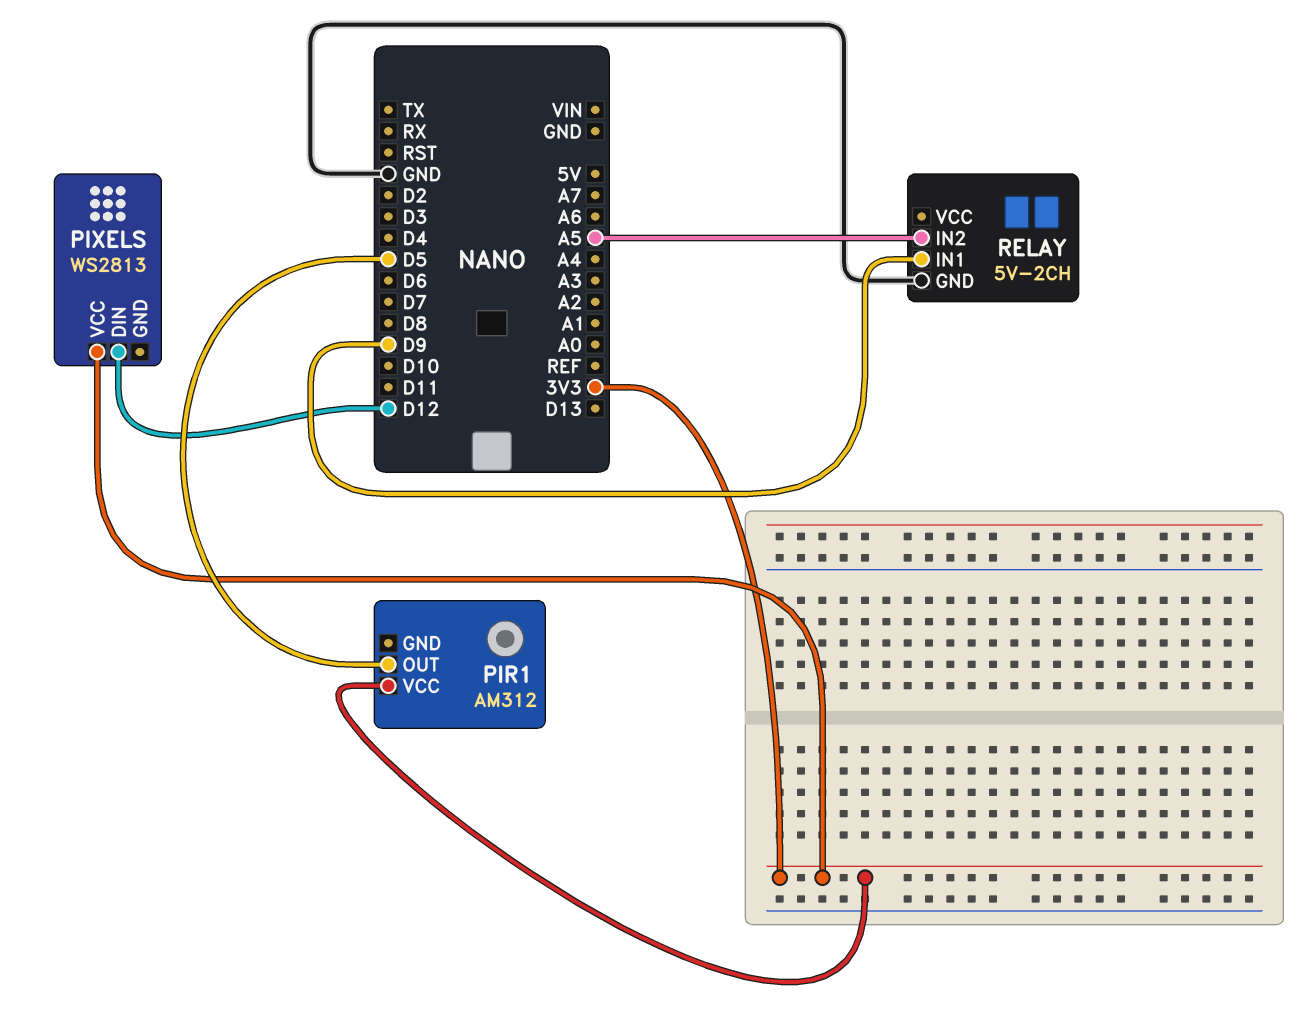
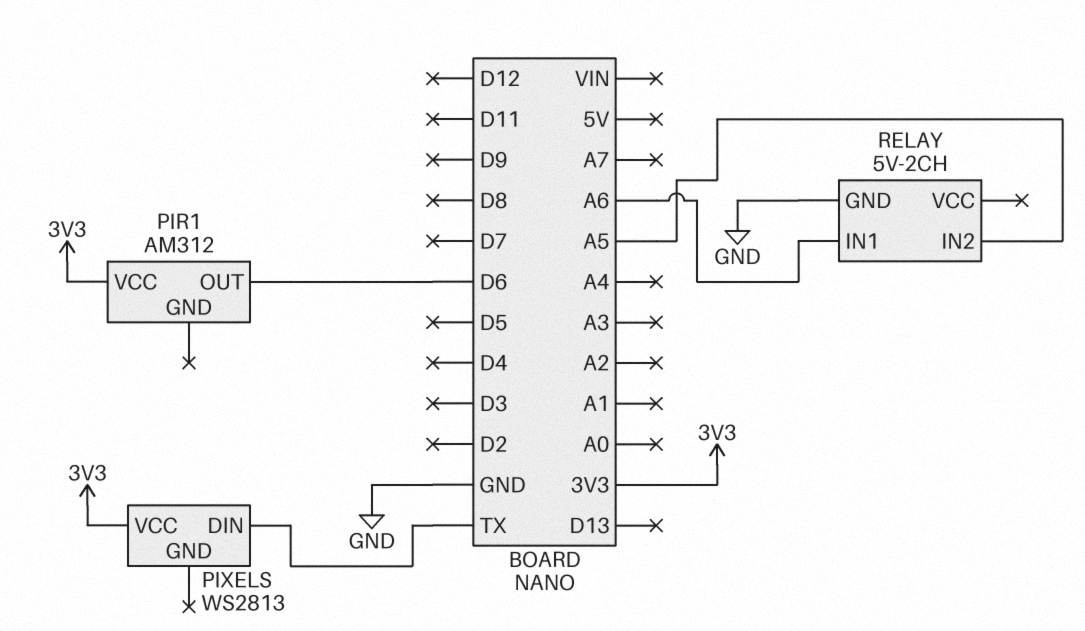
PIR1 pin OUT: D5 -> D6
PIXELS pin DIN: D12 -> TX
RELAY pin IN1: D9 -> A6

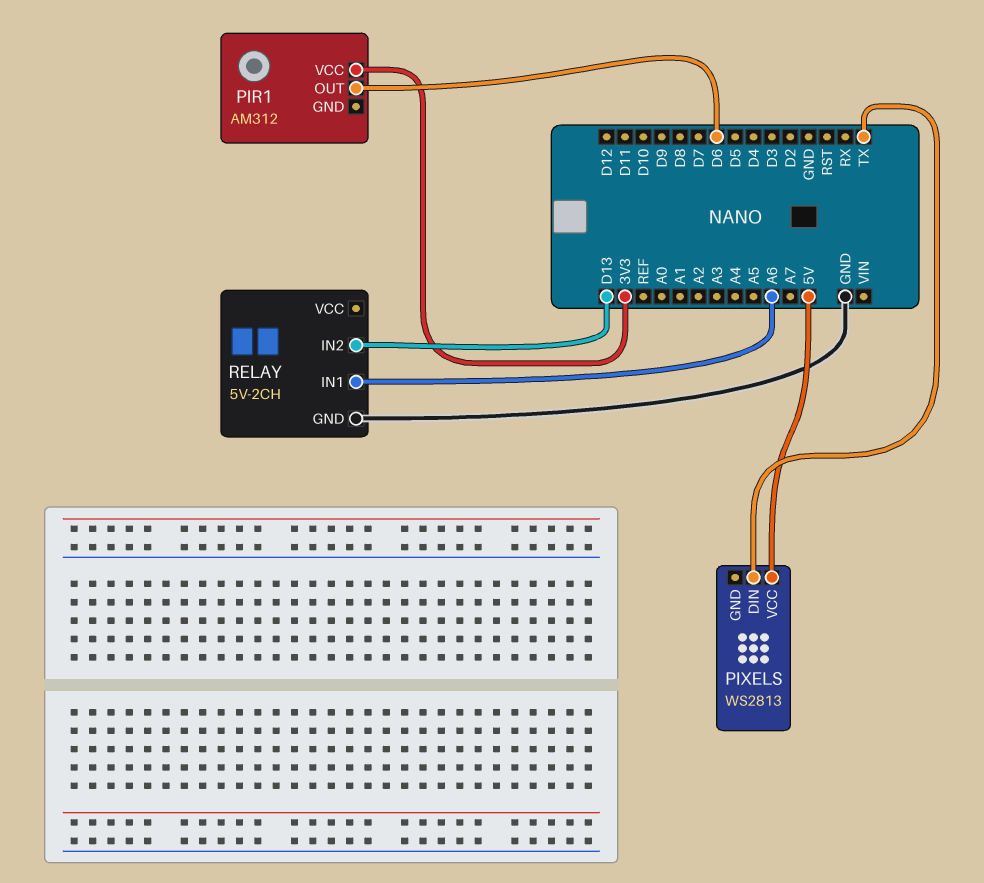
PIXELS pin VCC: 3V3 -> 5V
RELAY pin IN2: A5 -> D13

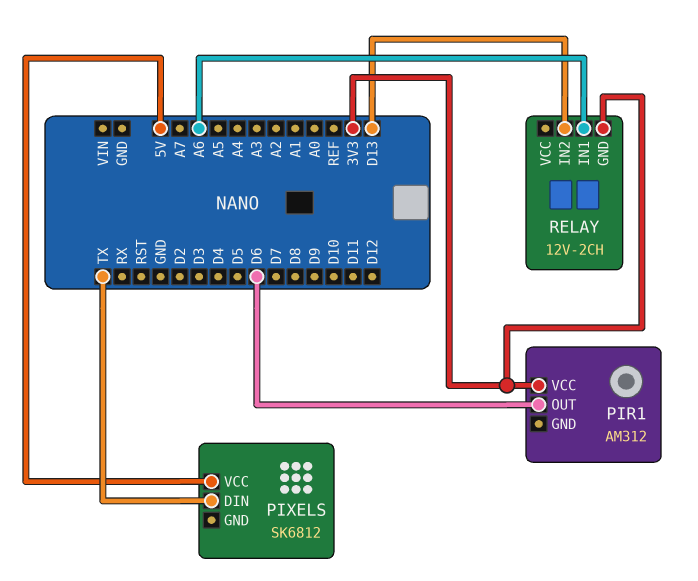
PIXELS: WS2813 -> SK6812
RELAY: 5V-2CH -> 12V-2CH
RELAY pin GND: GND -> 3V3

